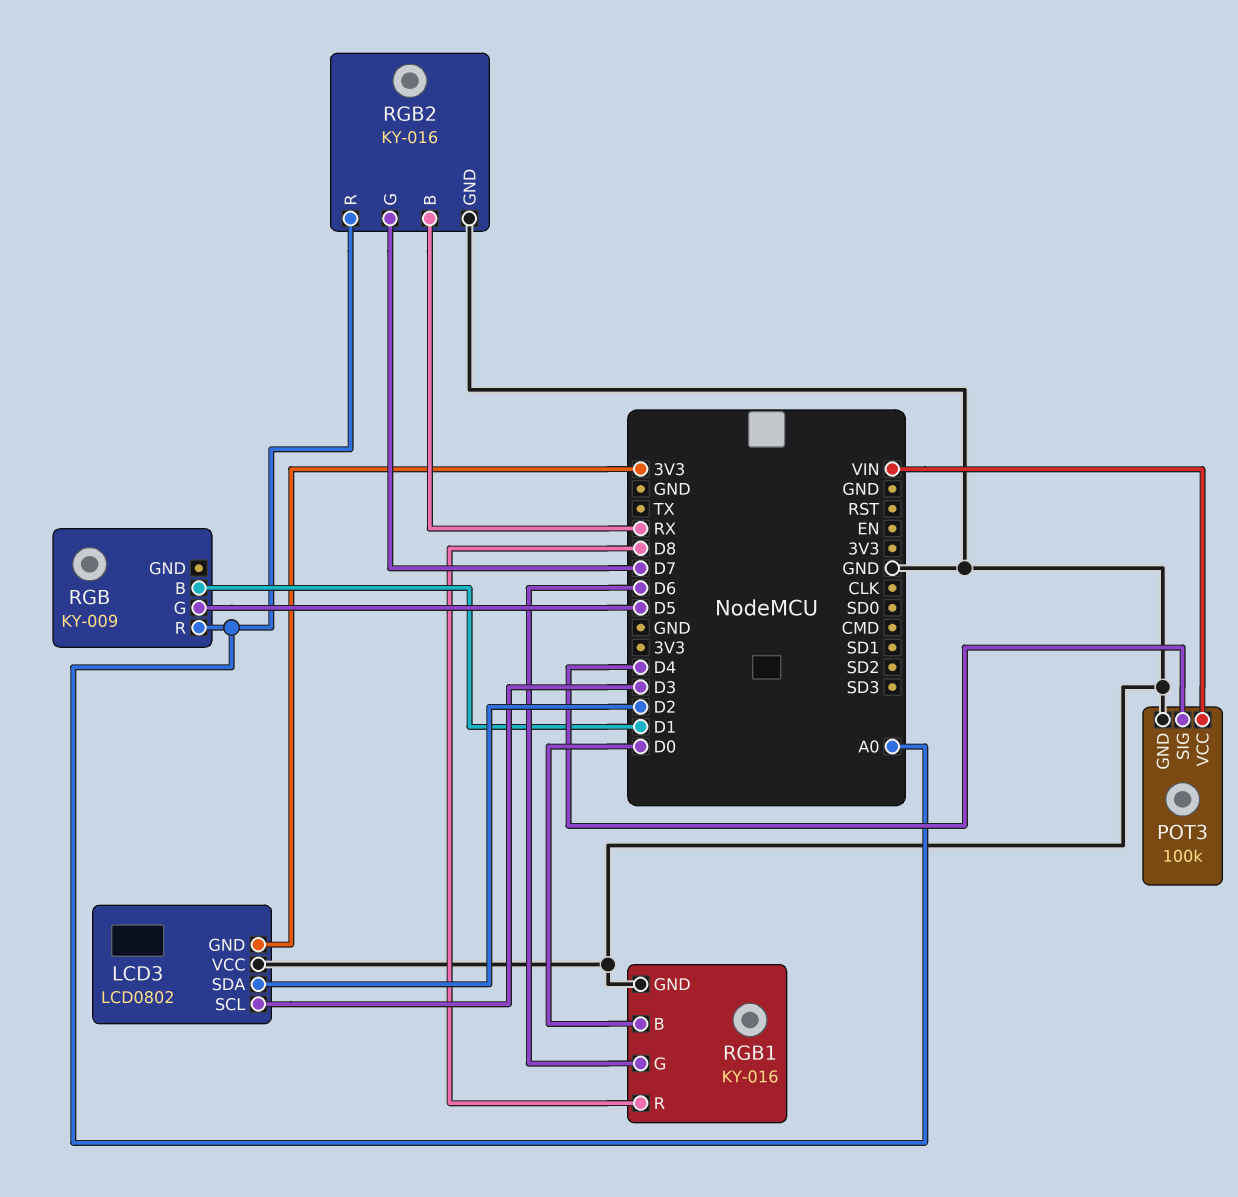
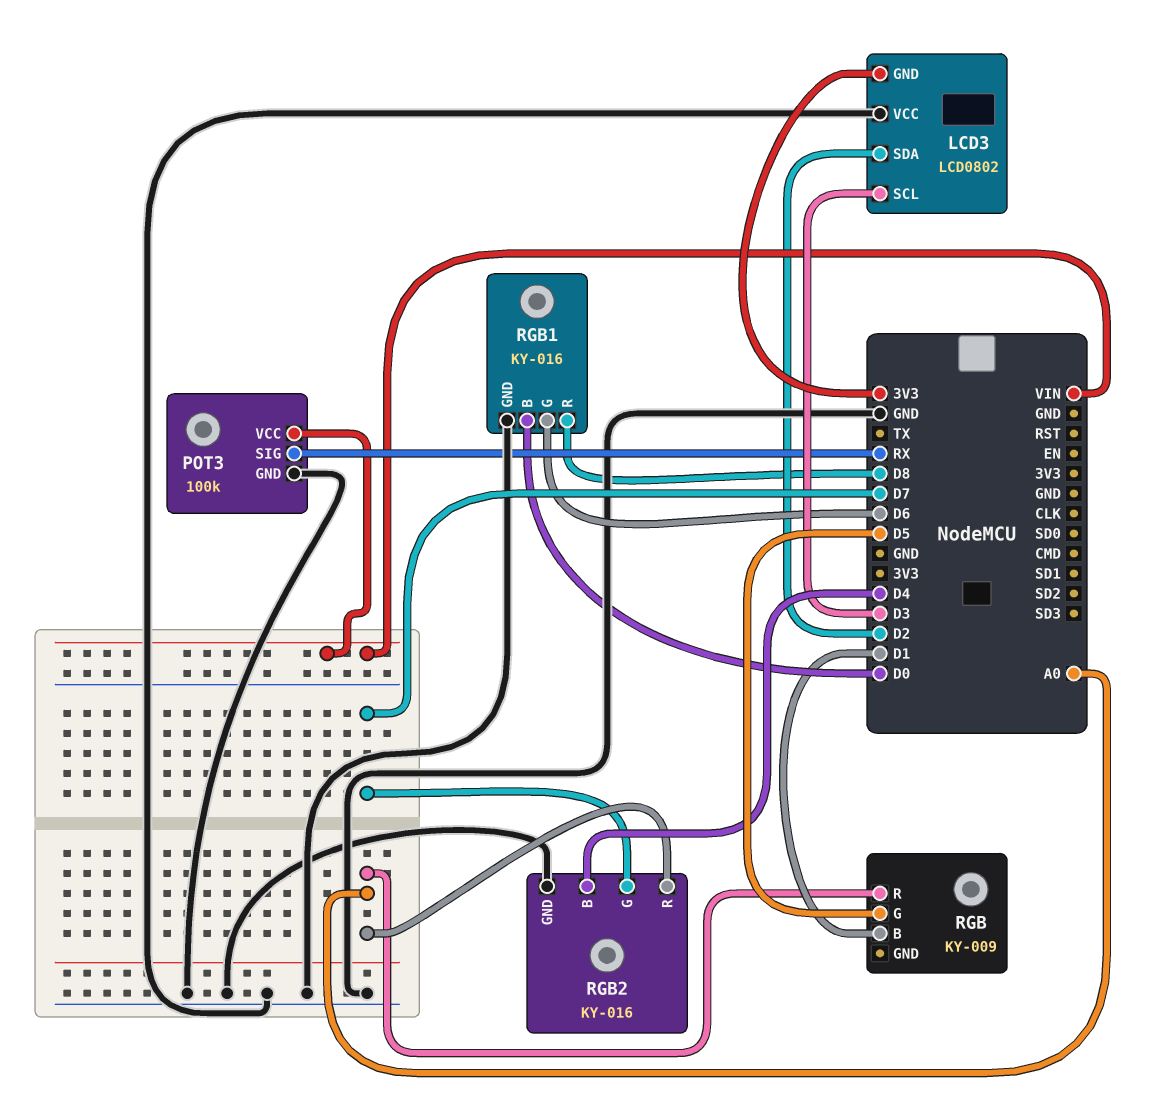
POT3 pin SIG: D4 -> RX
RGB2 pin B: RX -> D4

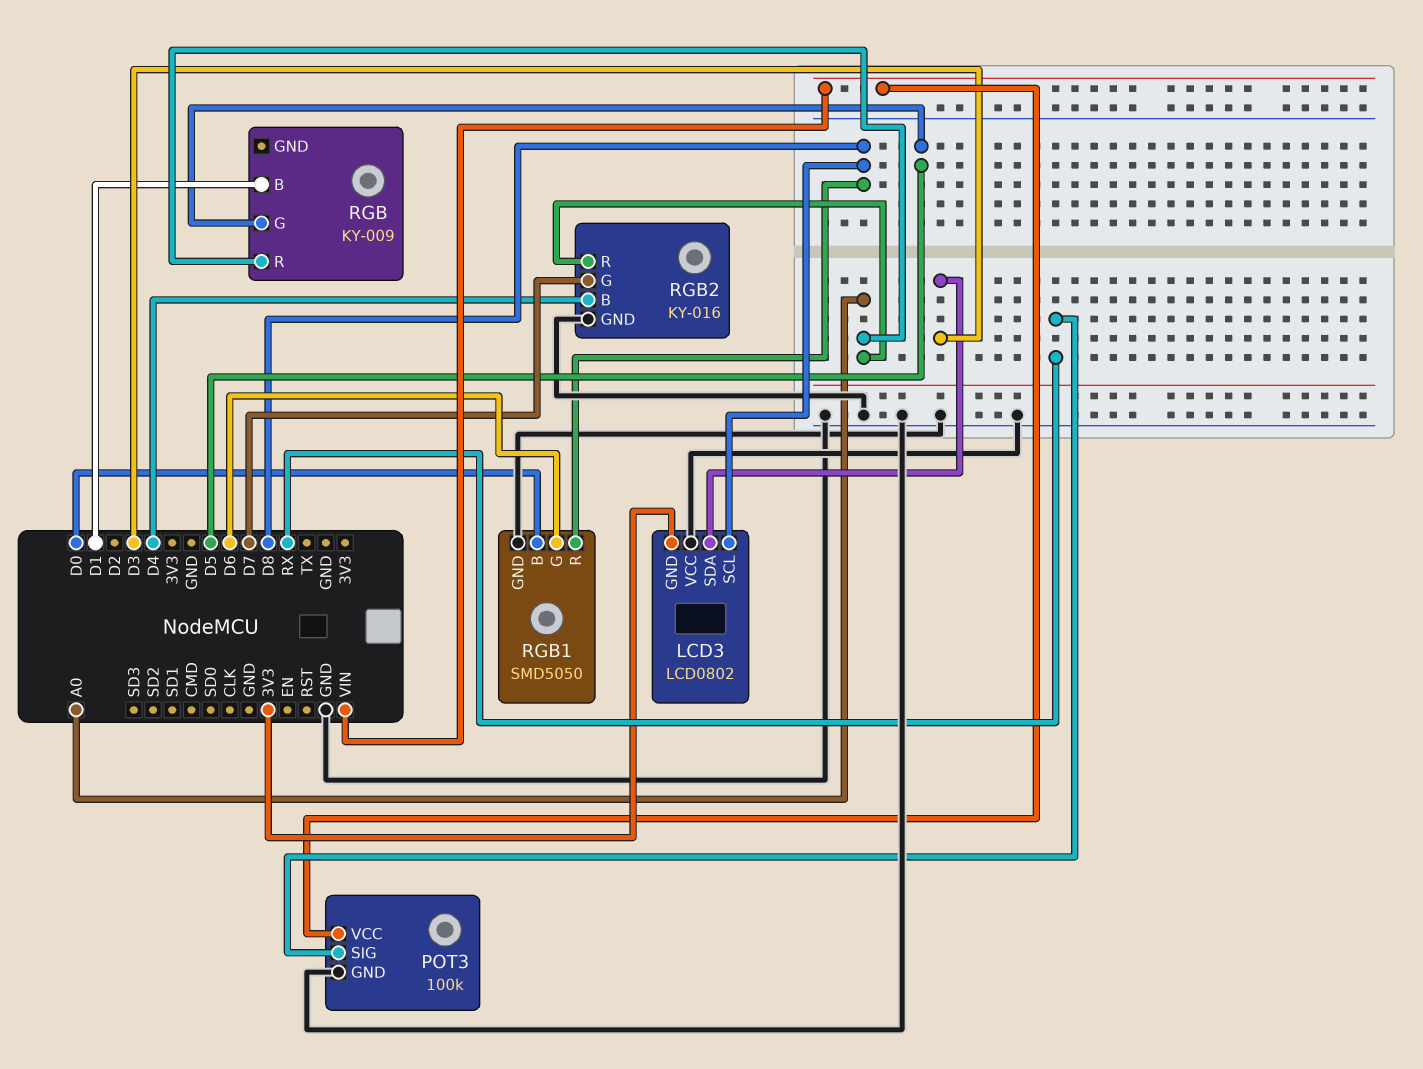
LCD3 pin SCL: D3 -> D8
LCD3 pin SDA: D2 -> D3
RGB1: KY-016 -> SMD5050

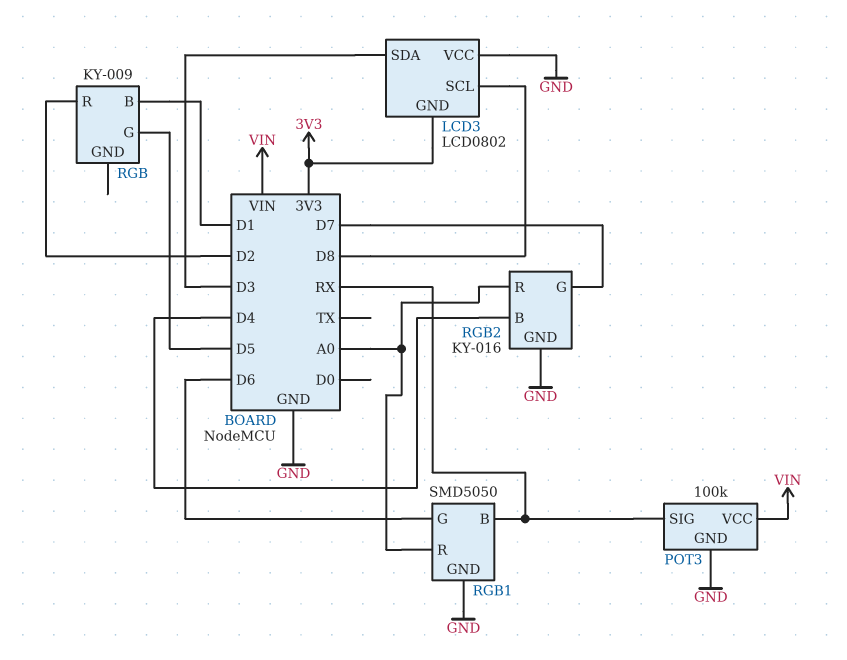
RGB pin R: A0 -> D2
RGB1 pin B: D0 -> RX
RGB1 pin R: D8 -> A0

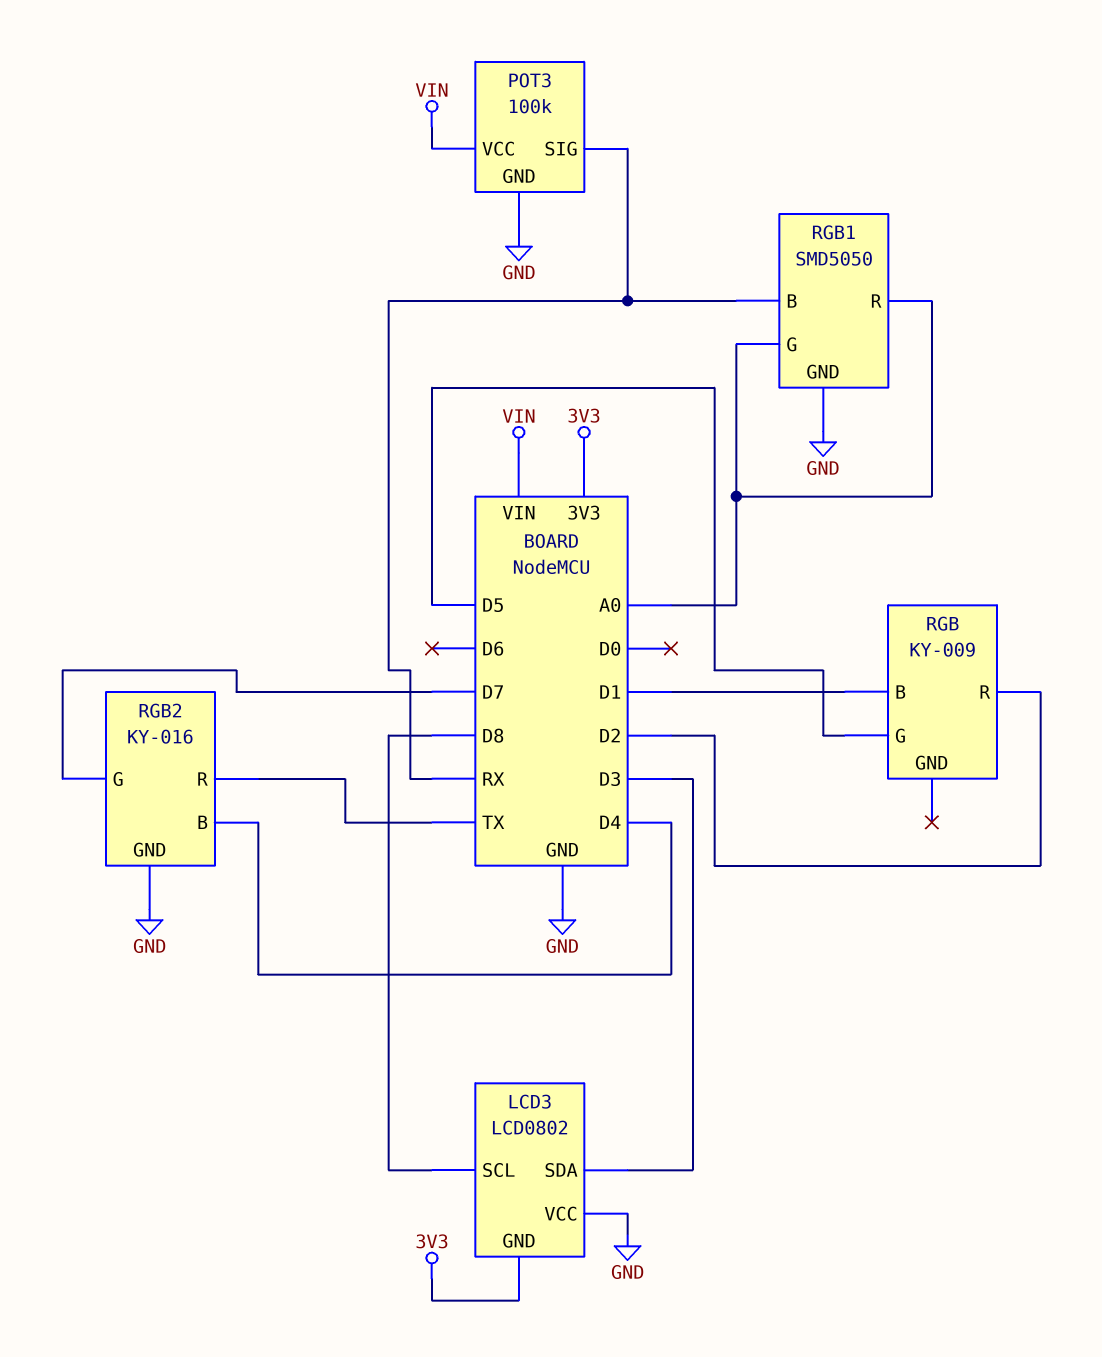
RGB1 pin G: D6 -> A0
RGB2 pin R: A0 -> TX

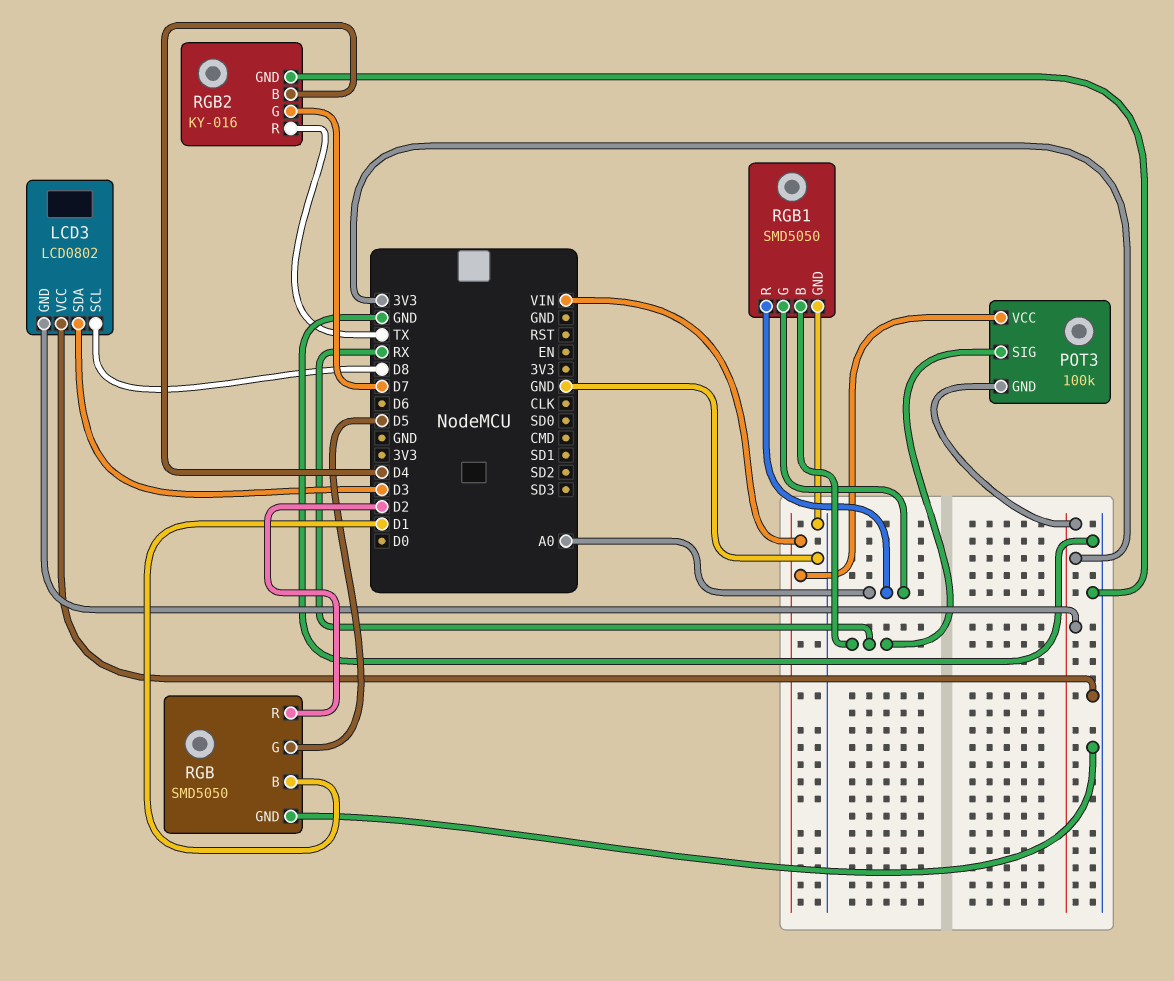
POT3 pin GND: GND -> 3V3
RGB: KY-009 -> SMD5050
RGB pin GND: none -> GND

